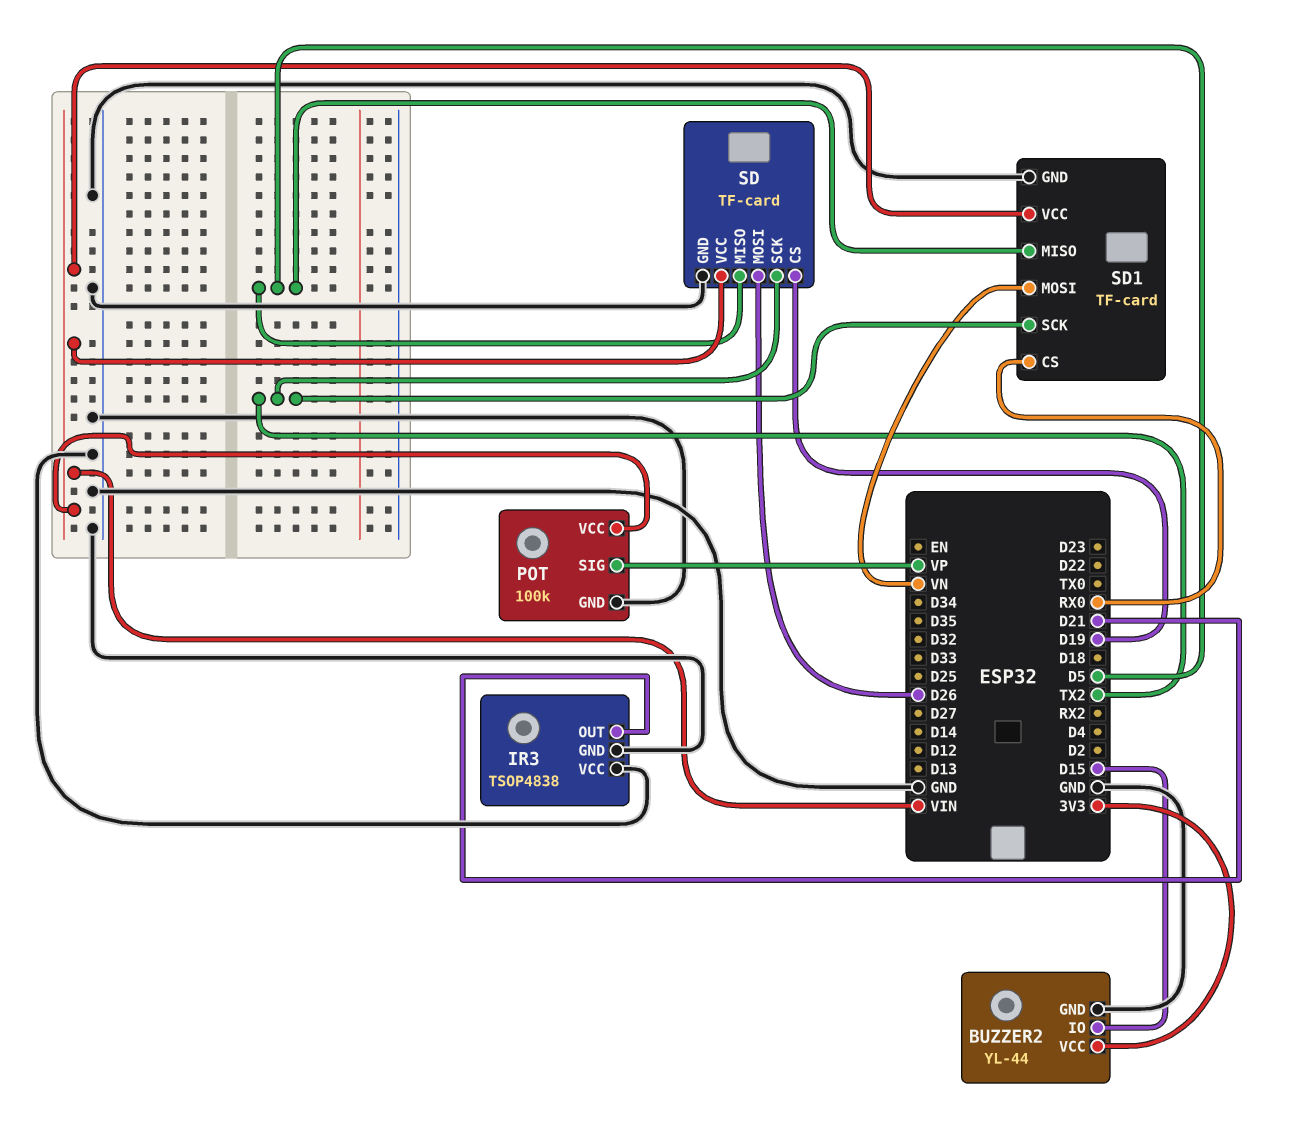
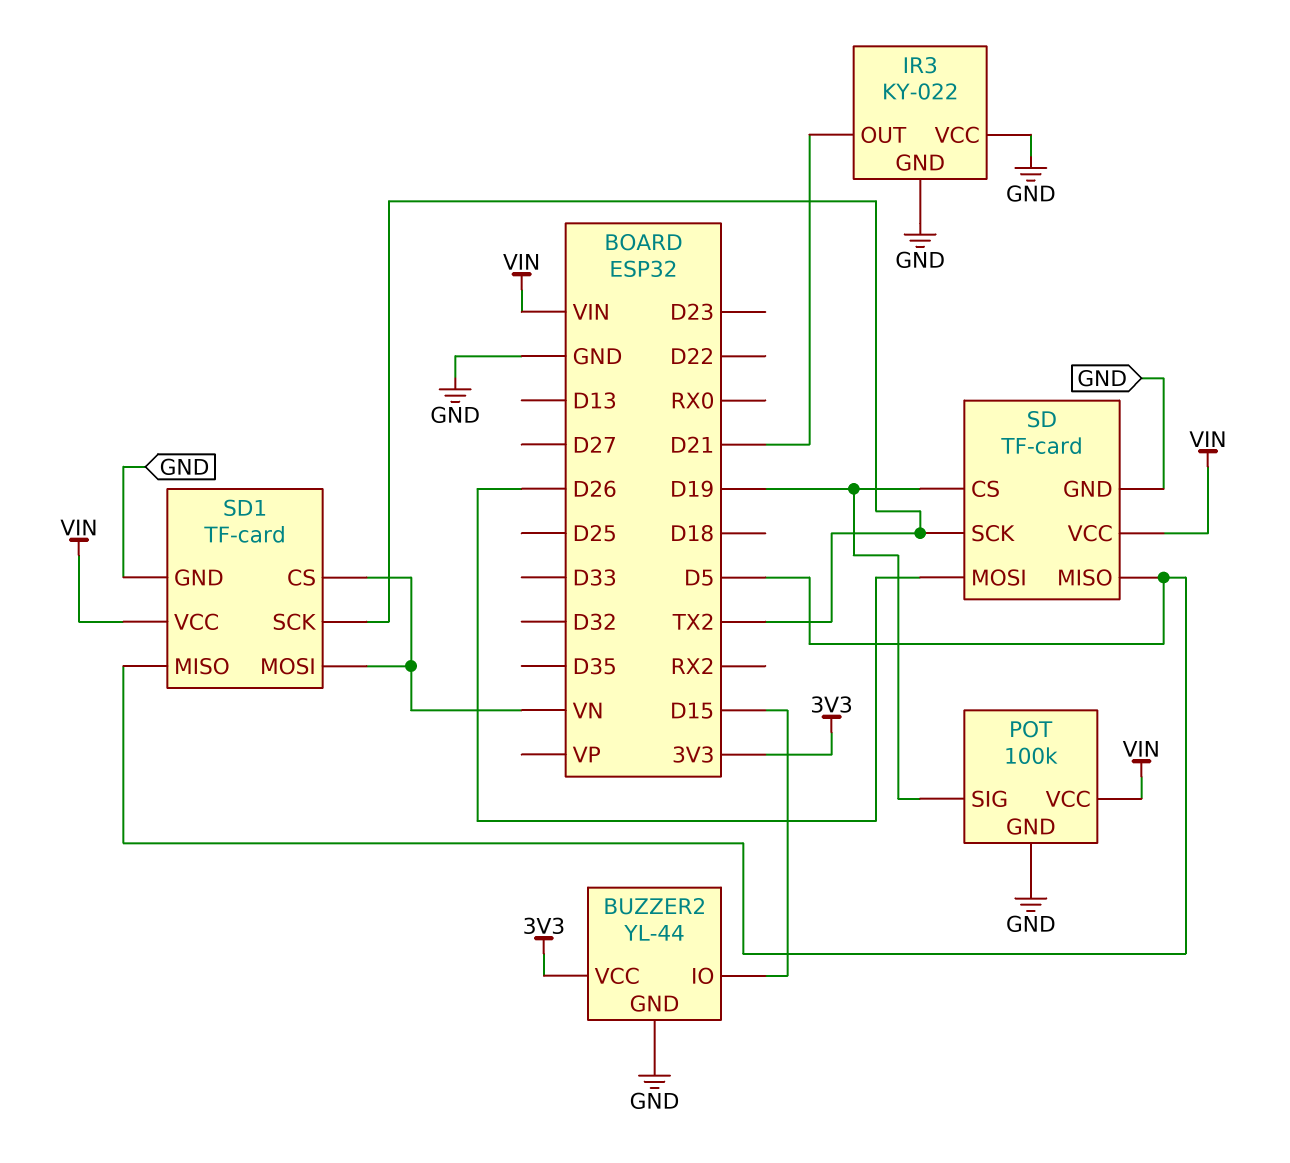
IR3: TSOP4838 -> KY-022
POT pin SIG: VP -> D19
SD1 pin CS: RX0 -> VN

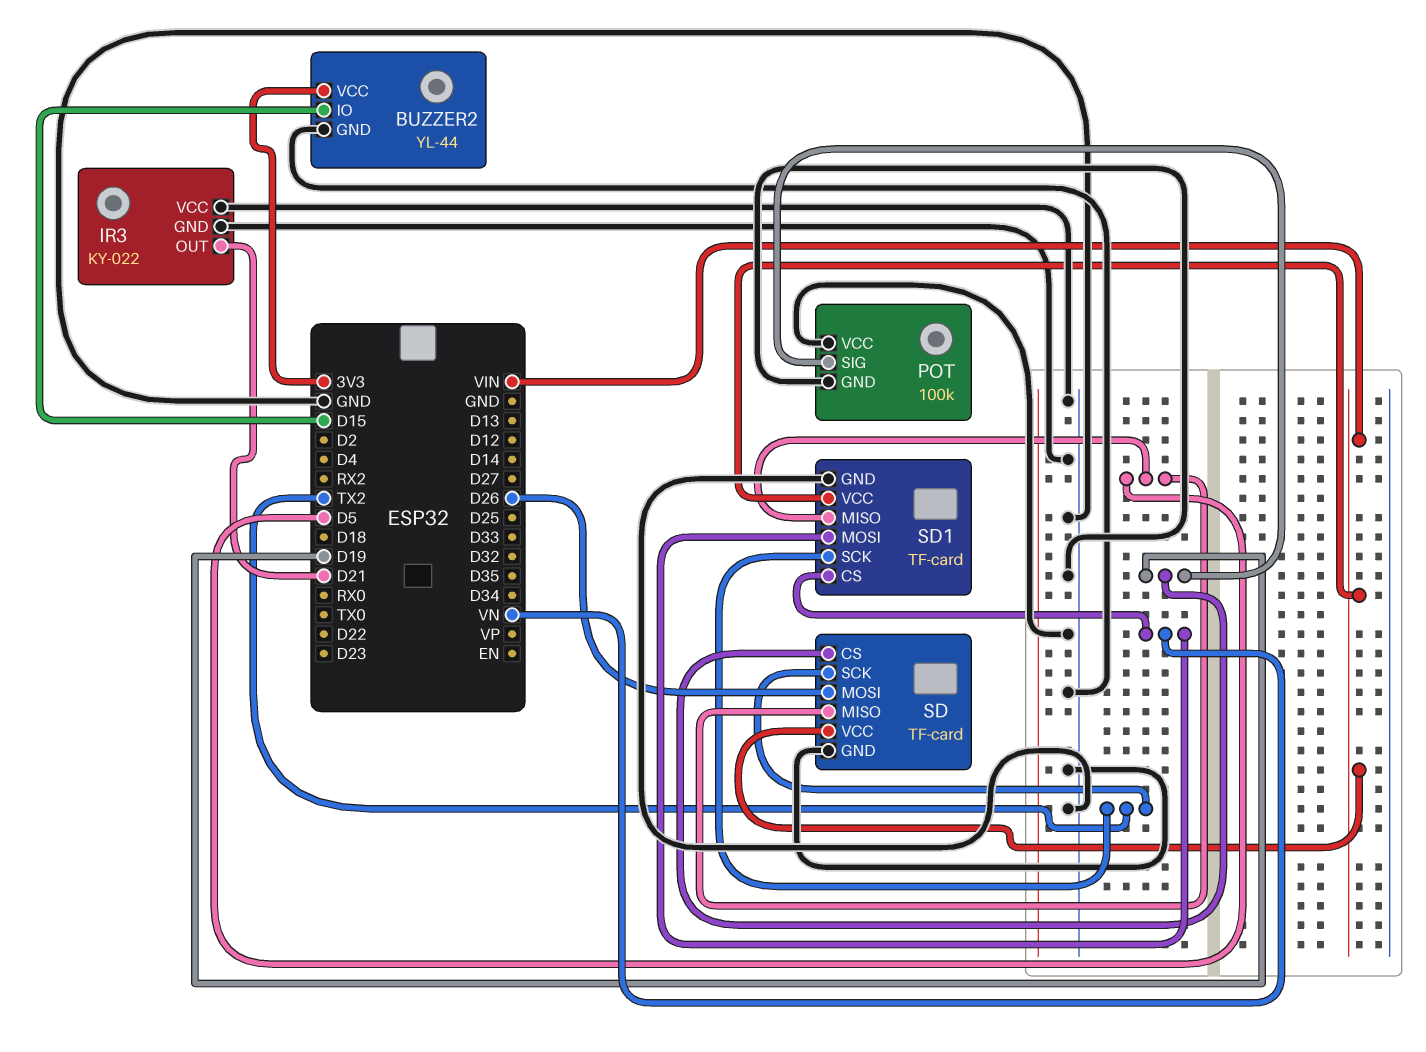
POT pin VCC: VIN -> GND

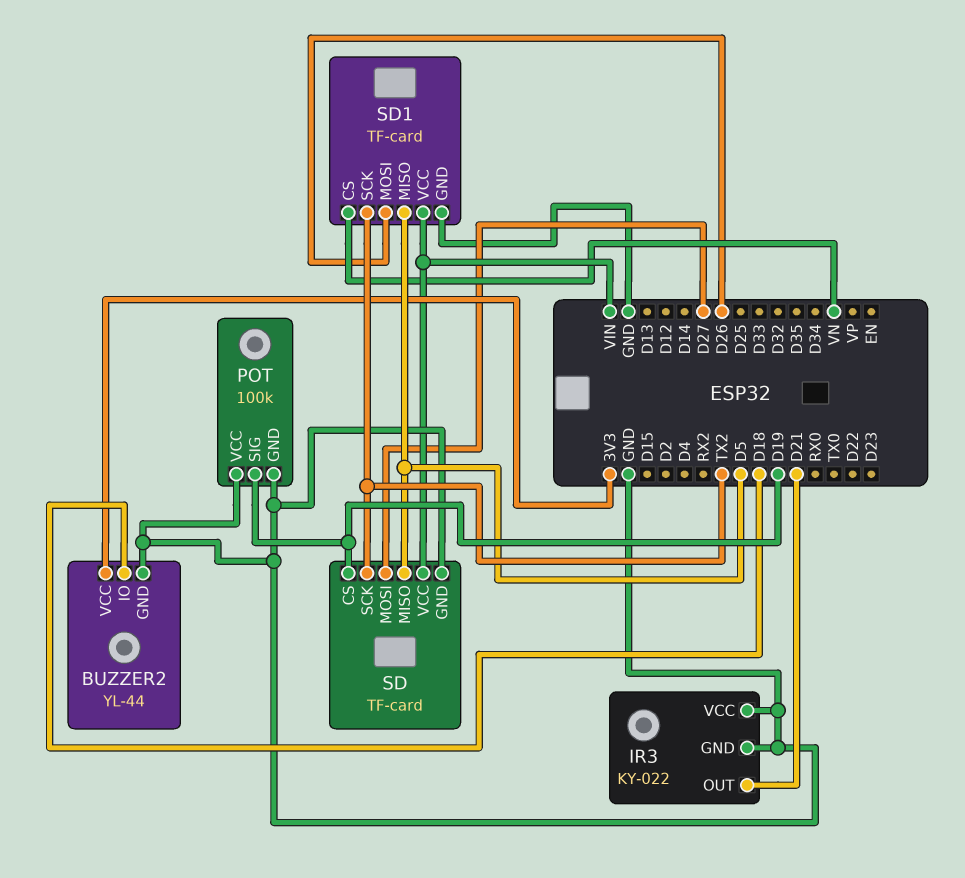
BUZZER2 pin IO: D15 -> D18
SD pin MOSI: D26 -> D27
SD1 pin MOSI: VN -> D26

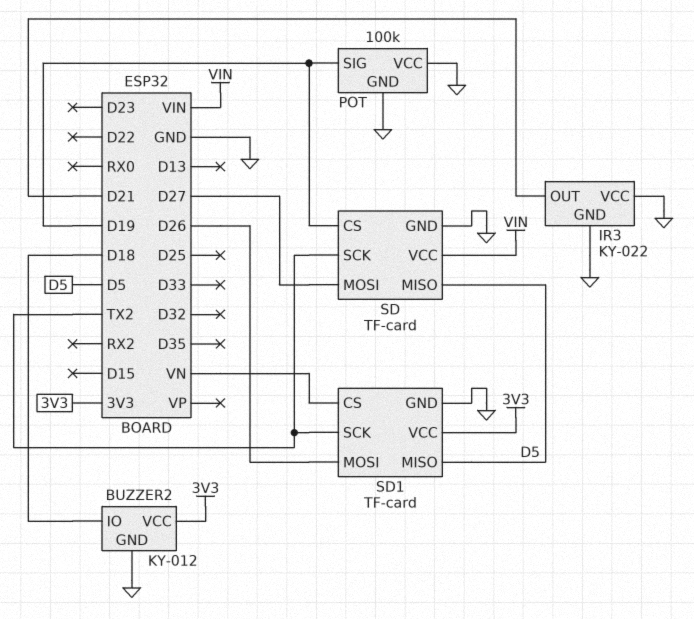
BUZZER2: YL-44 -> KY-012
SD1 pin VCC: VIN -> 3V3

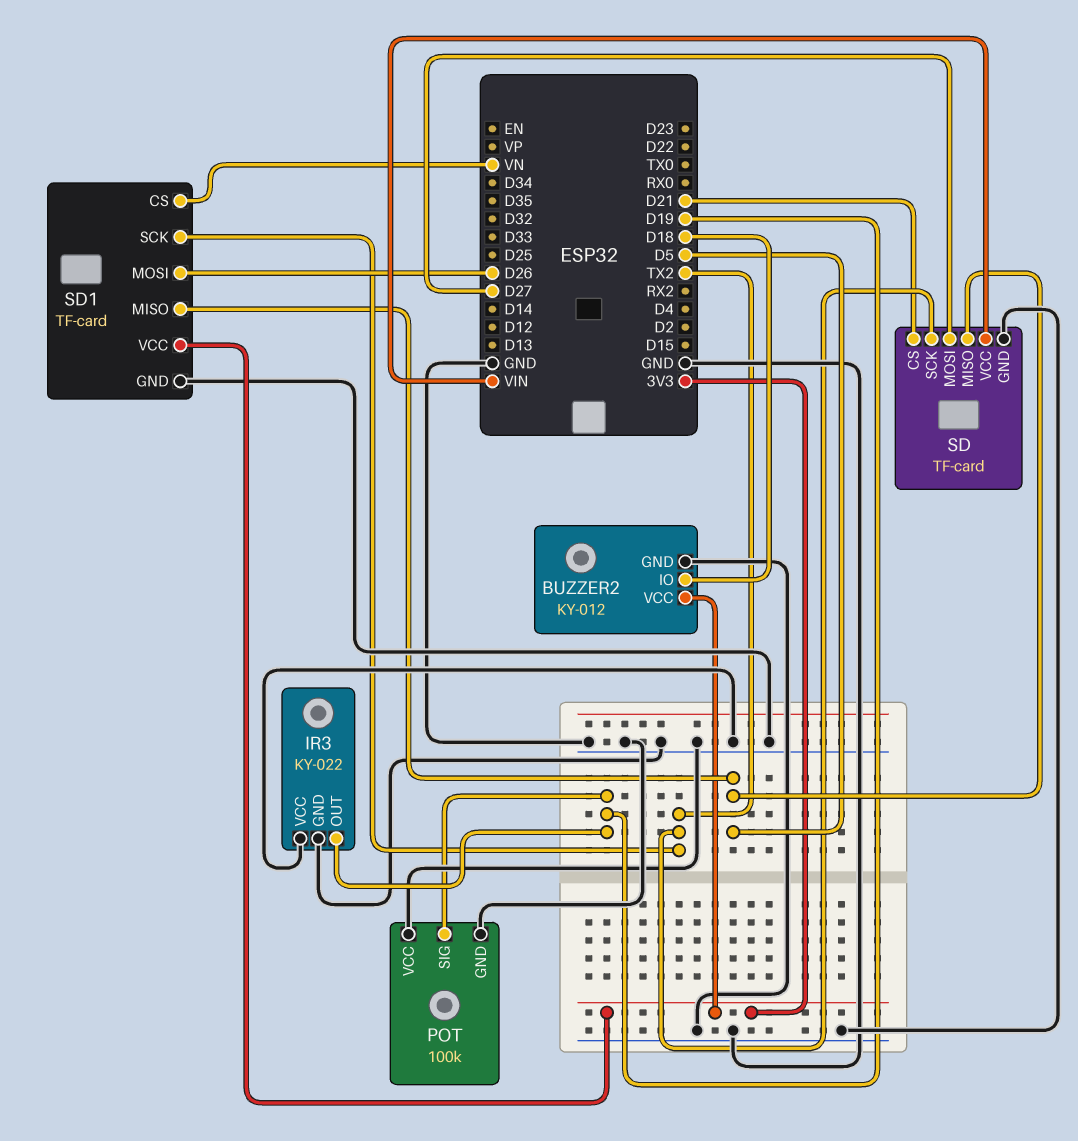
IR3 pin OUT: D21 -> D19
SD pin CS: D19 -> D21

